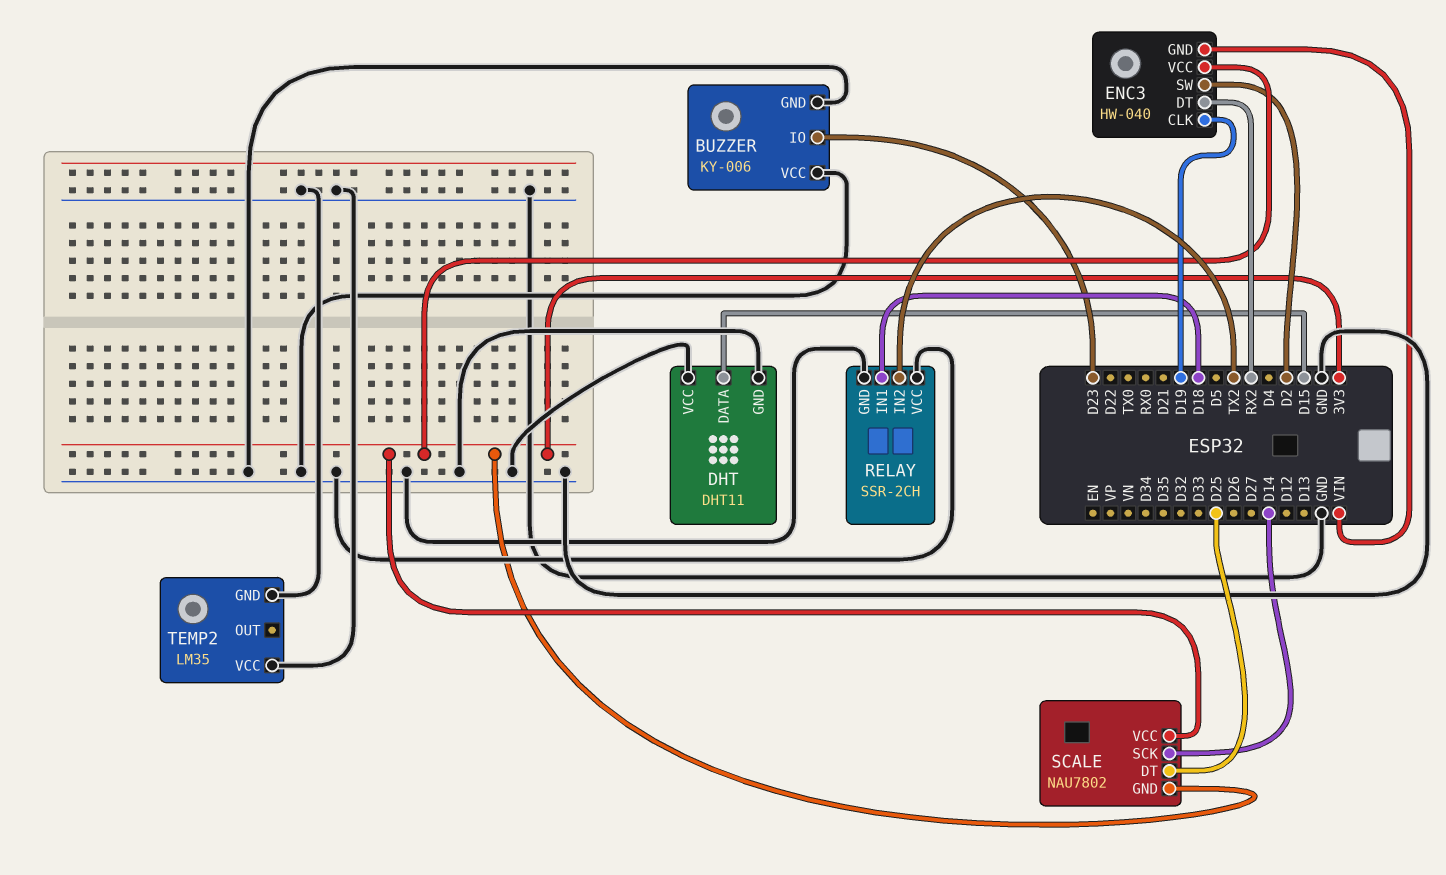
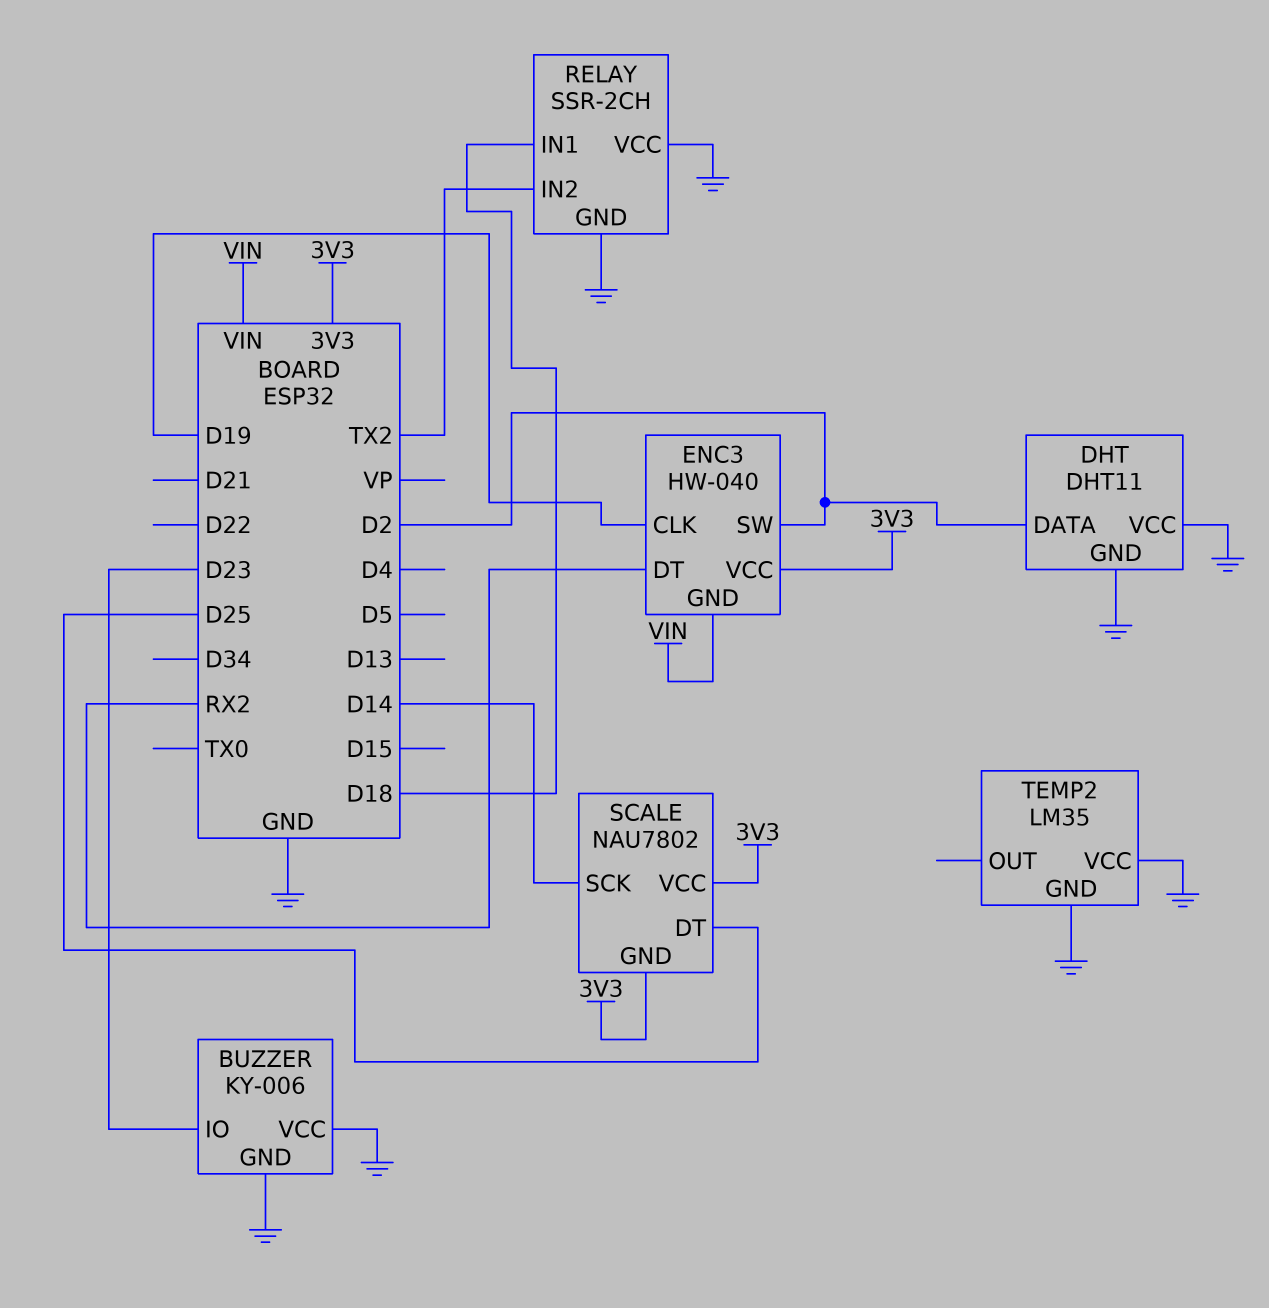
DHT pin DATA: D15 -> D2

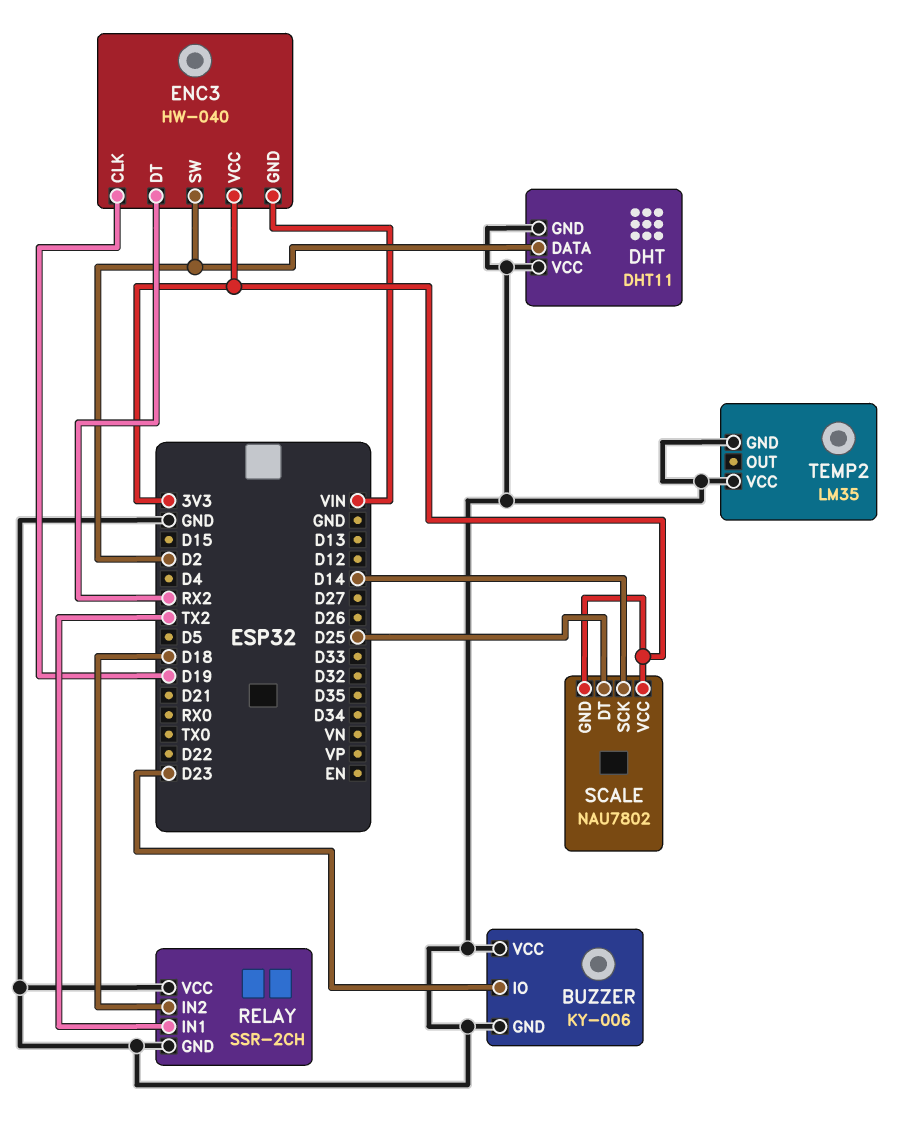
RELAY pin IN1: D18 -> TX2
RELAY pin IN2: TX2 -> D18

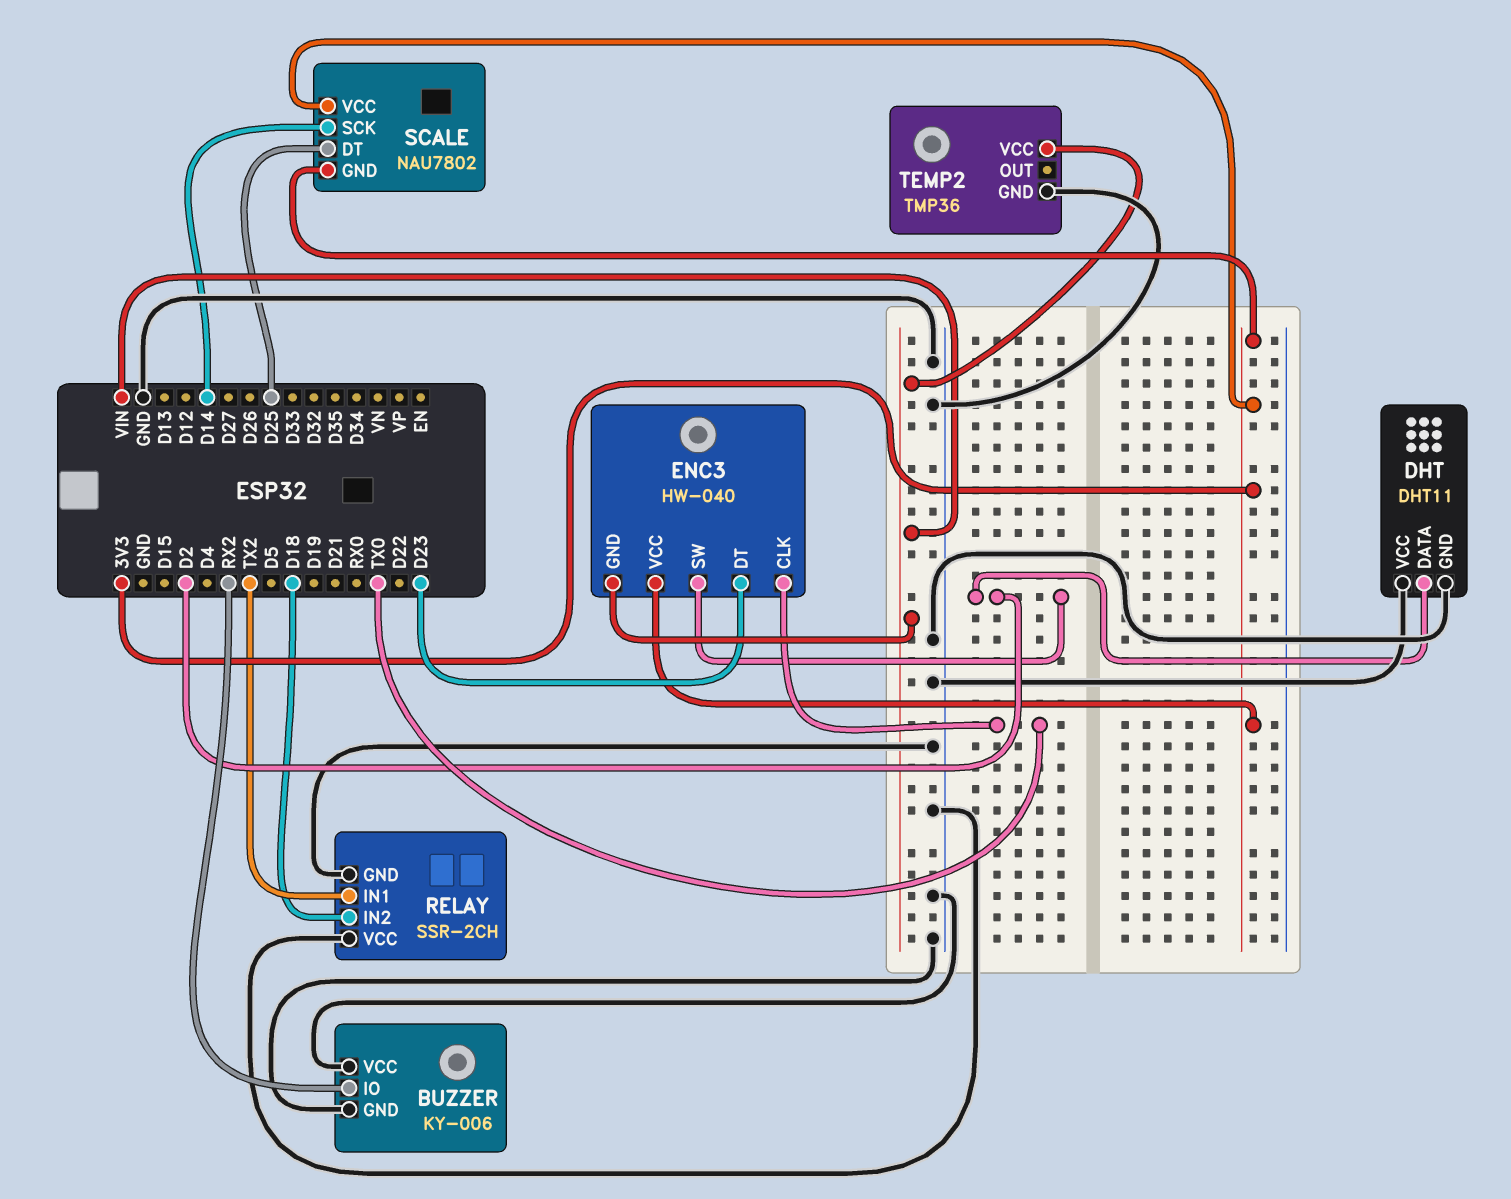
BUZZER pin IO: D23 -> RX2
ENC3 pin CLK: D19 -> TX0
ENC3 pin DT: RX2 -> D23
TEMP2: LM35 -> TMP36
TEMP2 pin VCC: GND -> VIN

